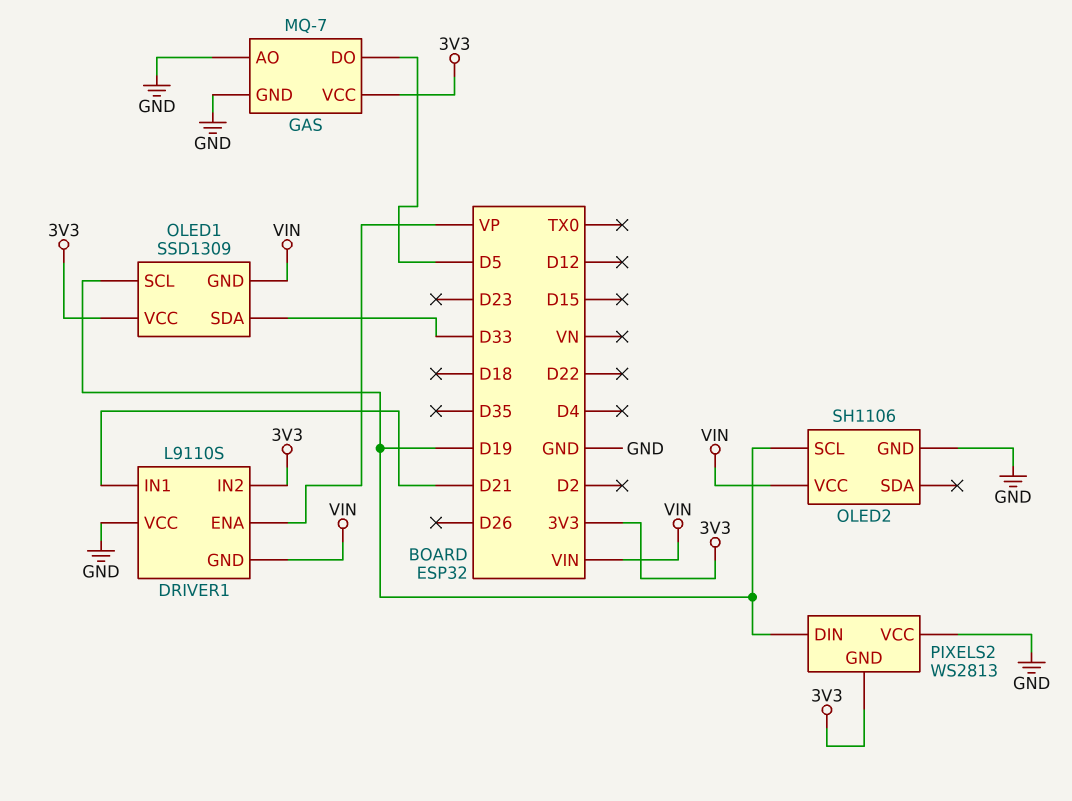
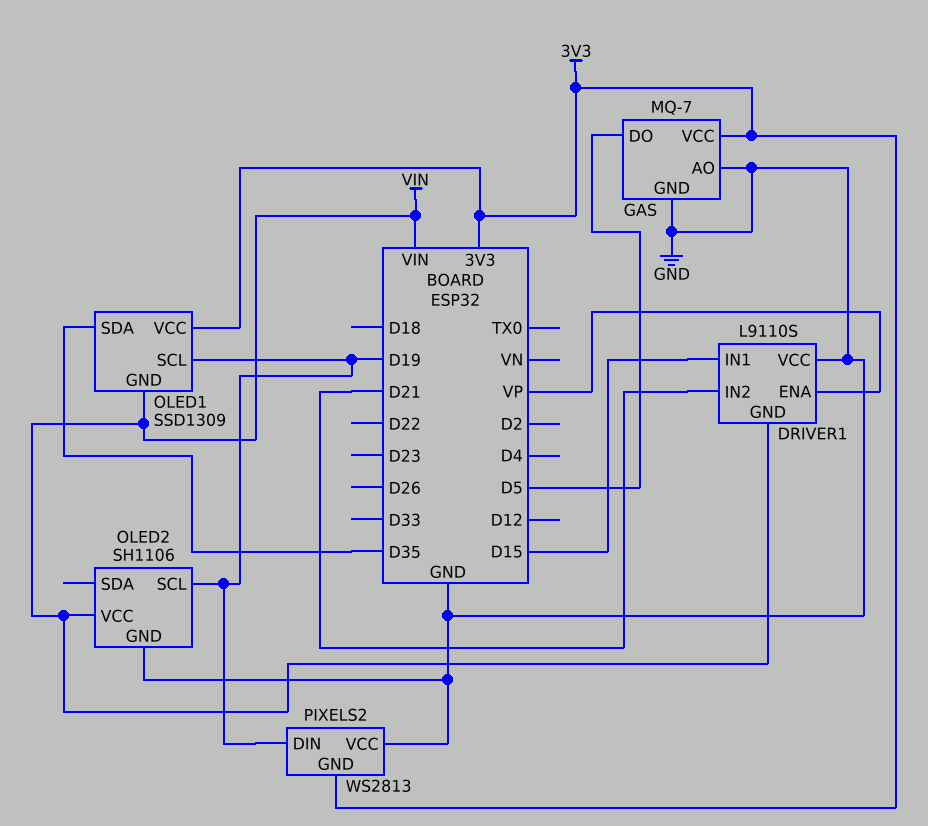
DRIVER1 pin IN1: D21 -> D15
DRIVER1 pin IN2: 3V3 -> D21
OLED1 pin SDA: D33 -> D35

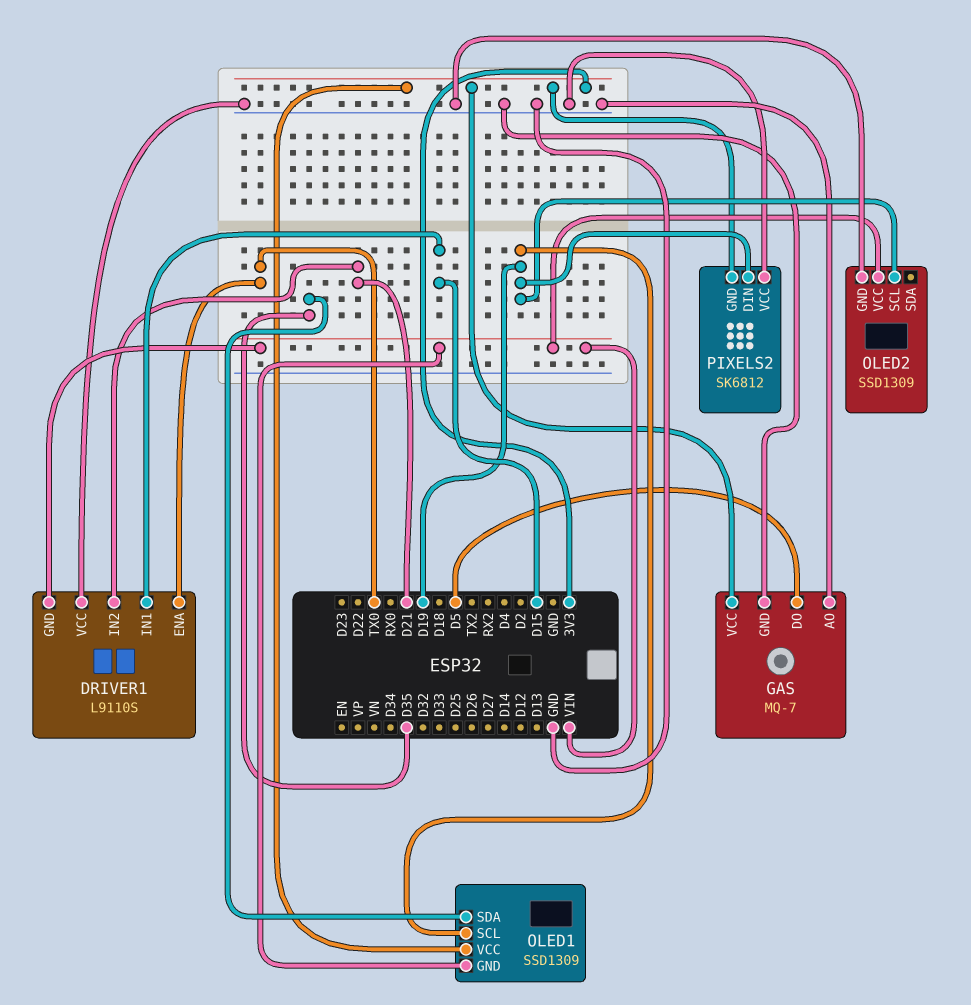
DRIVER1 pin ENA: VP -> TX0
OLED2: SH1106 -> SSD1309
PIXELS2: WS2813 -> SK6812

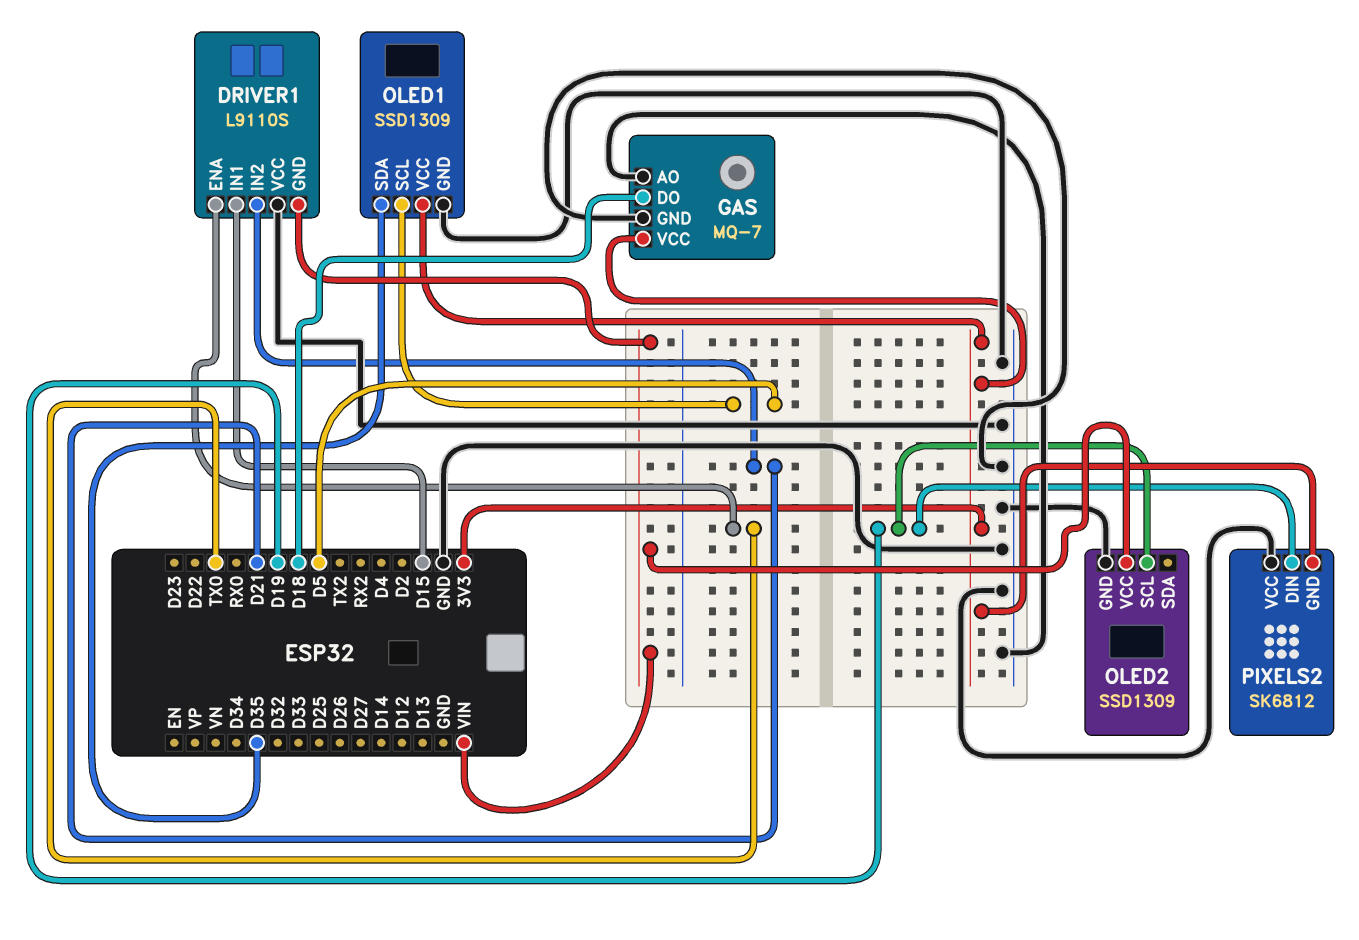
GAS pin DO: D5 -> D18
OLED1 pin GND: VIN -> GND
OLED1 pin SCL: D19 -> D5

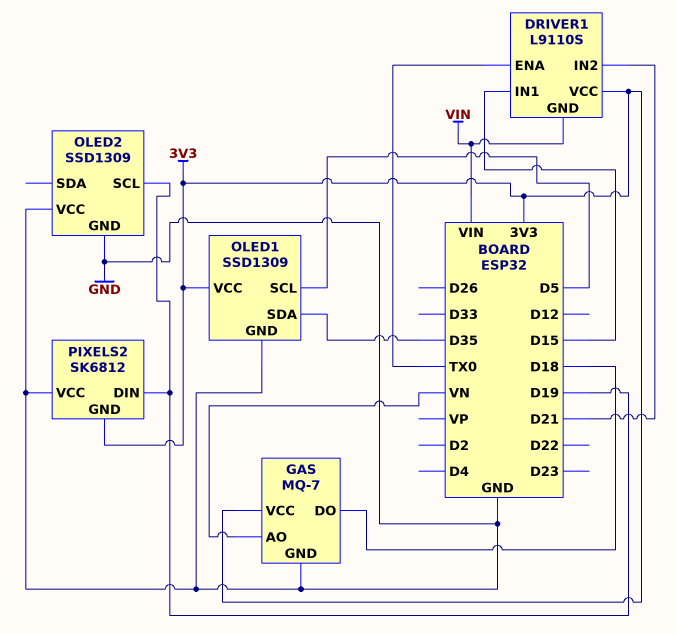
DRIVER1 pin VCC: GND -> 3V3
GAS pin AO: GND -> VN
OLED2 pin VCC: VIN -> GND

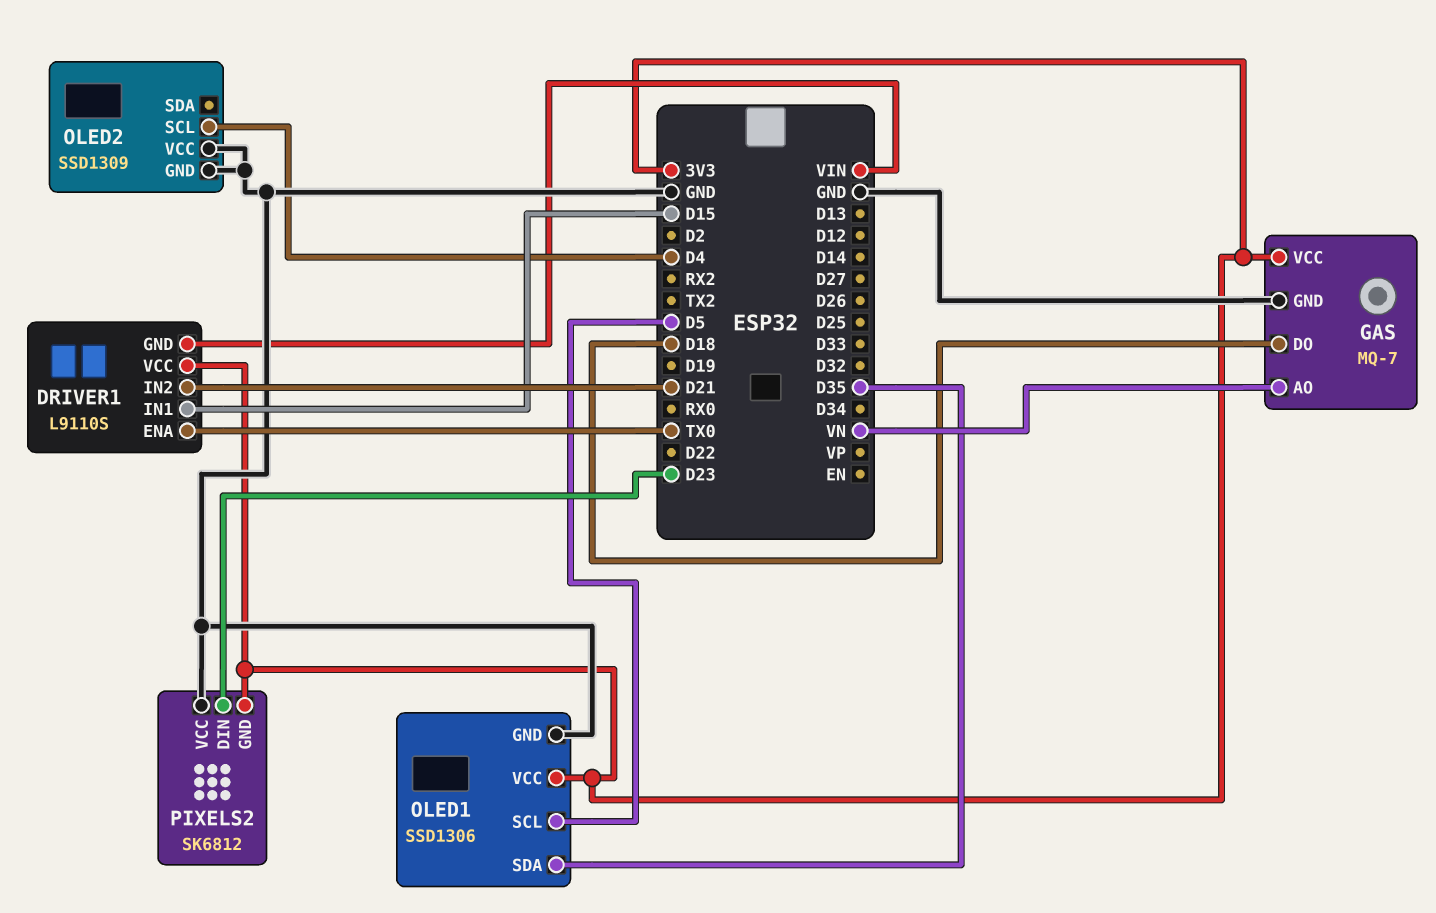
OLED1: SSD1309 -> SSD1306
OLED2 pin SCL: D19 -> D4
PIXELS2 pin DIN: D19 -> D23

